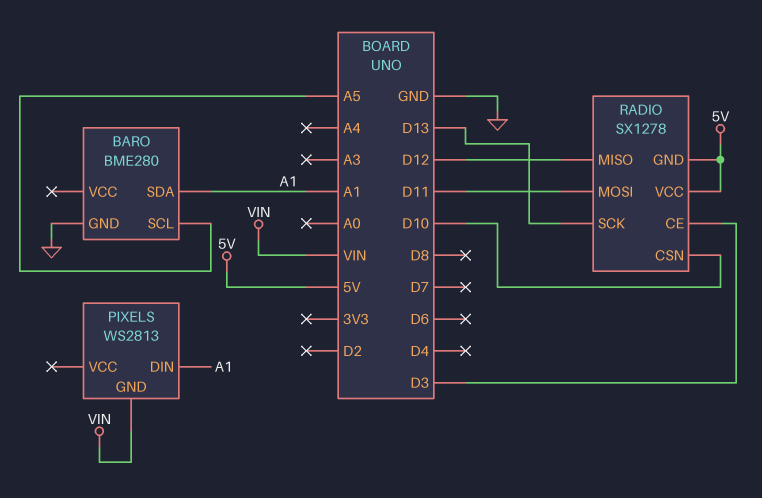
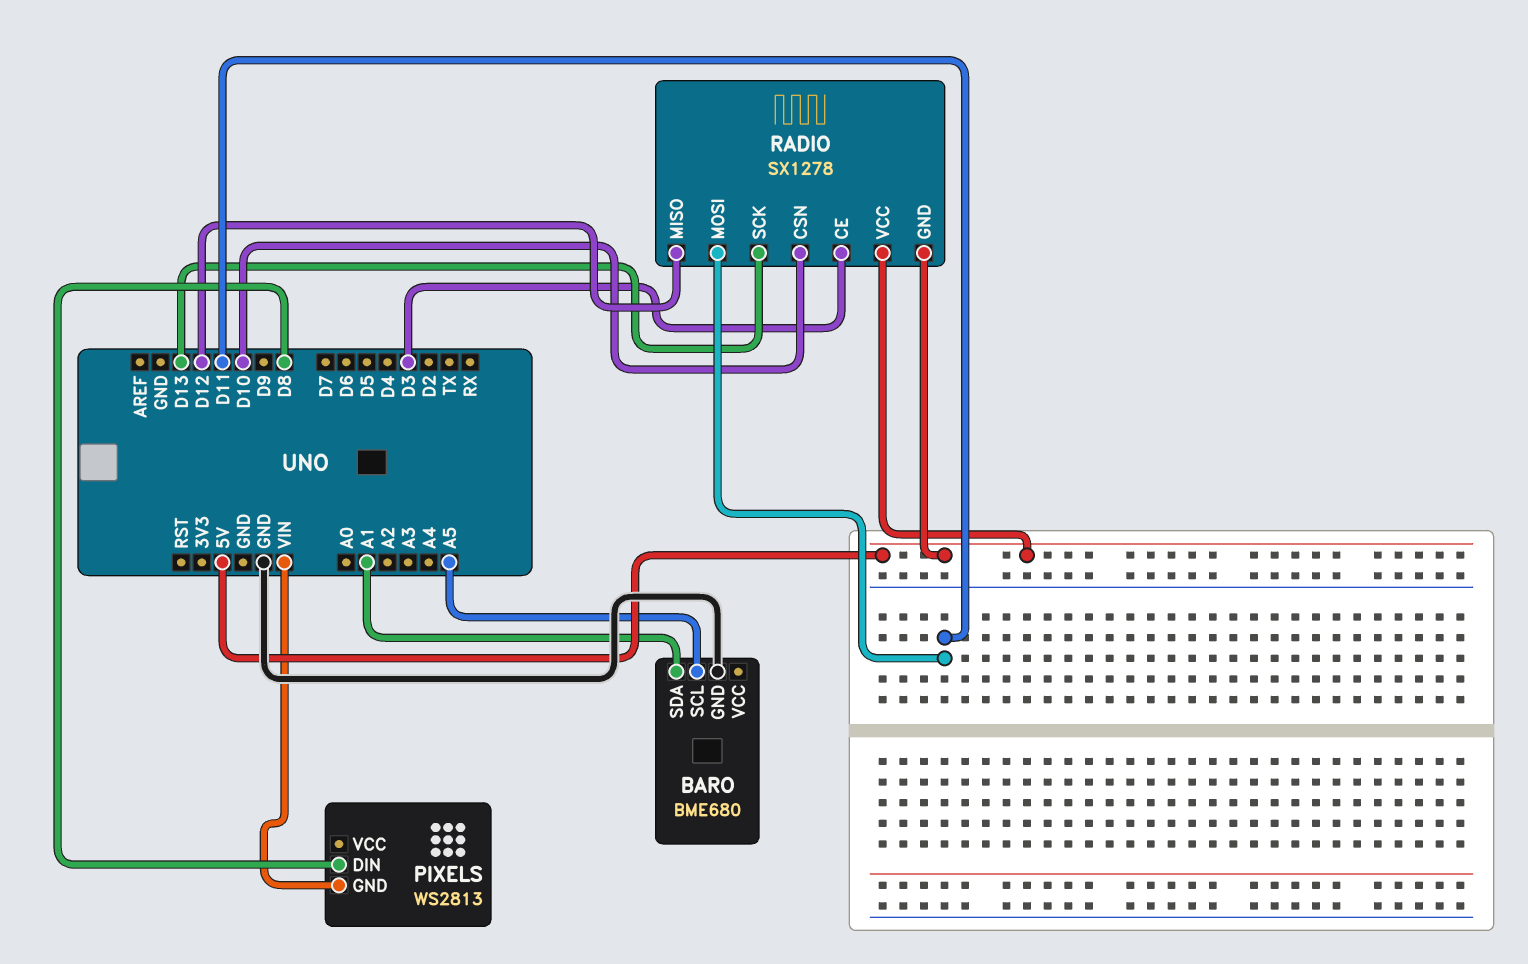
BARO: BME280 -> BME680
PIXELS pin DIN: A1 -> D8

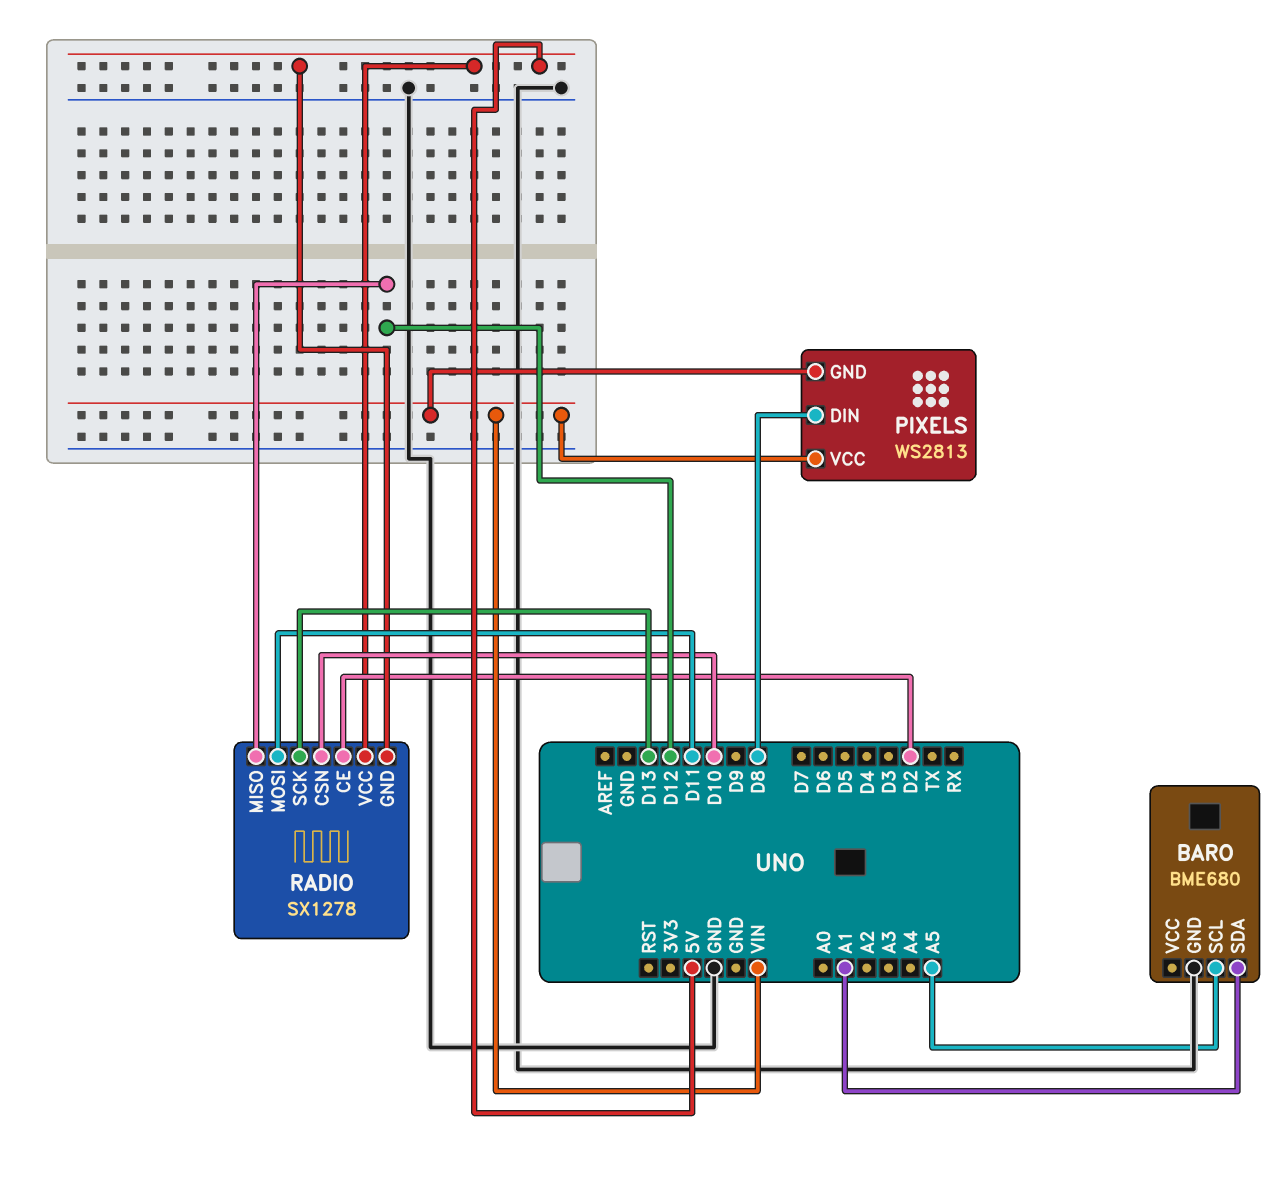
PIXELS pin VCC: none -> VIN
RADIO pin CE: D3 -> D2

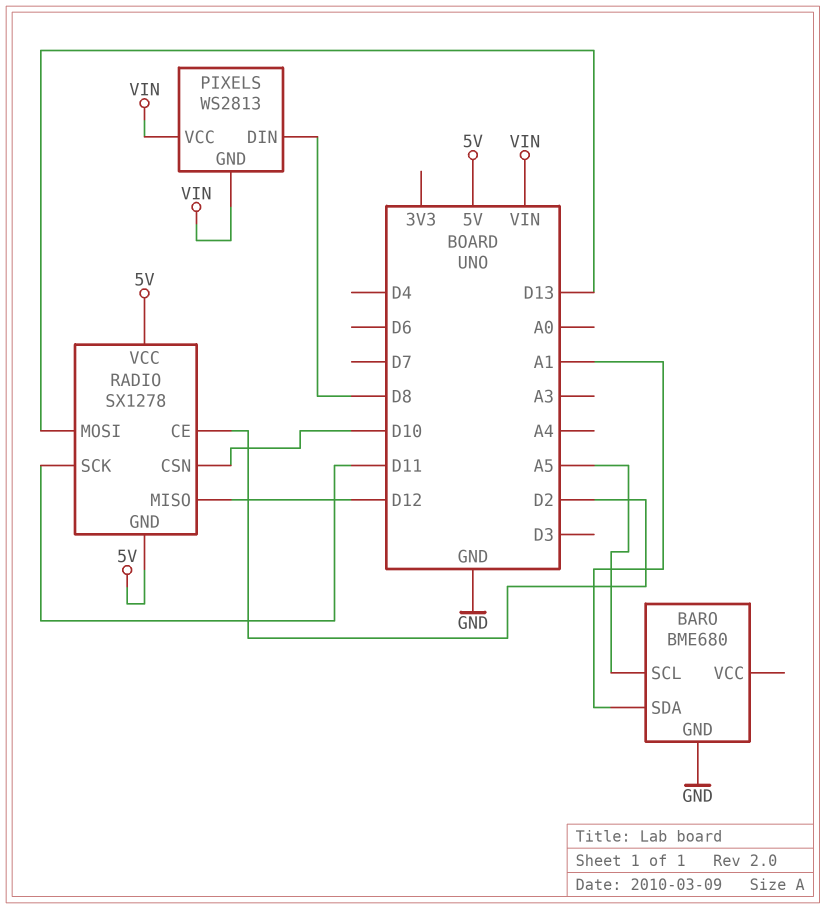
RADIO pin MOSI: D11 -> D13
RADIO pin SCK: D13 -> D11

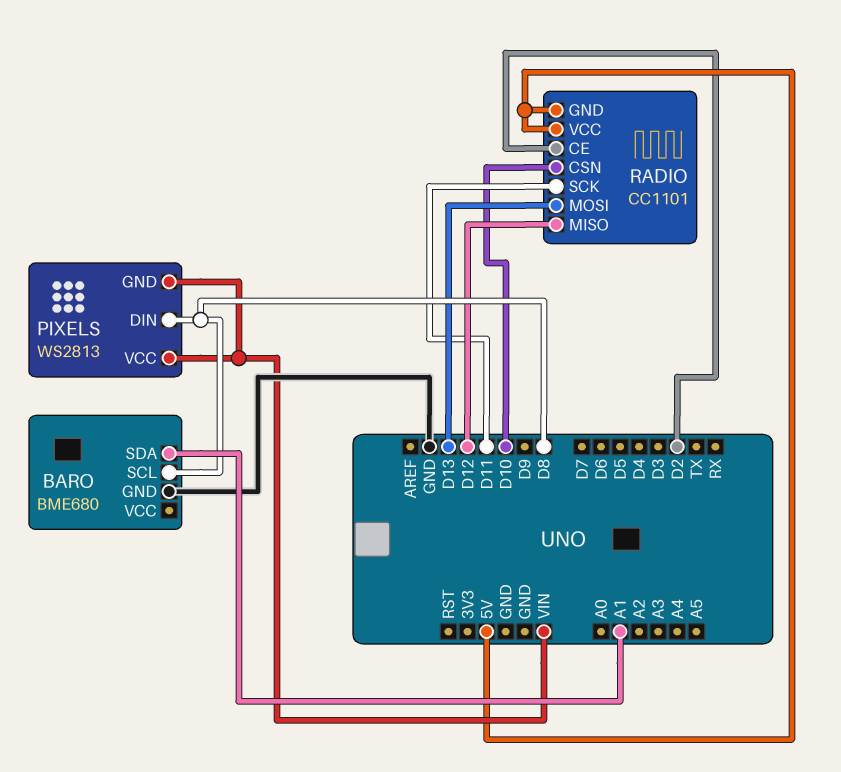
BARO pin SCL: A5 -> D8
RADIO: SX1278 -> CC1101

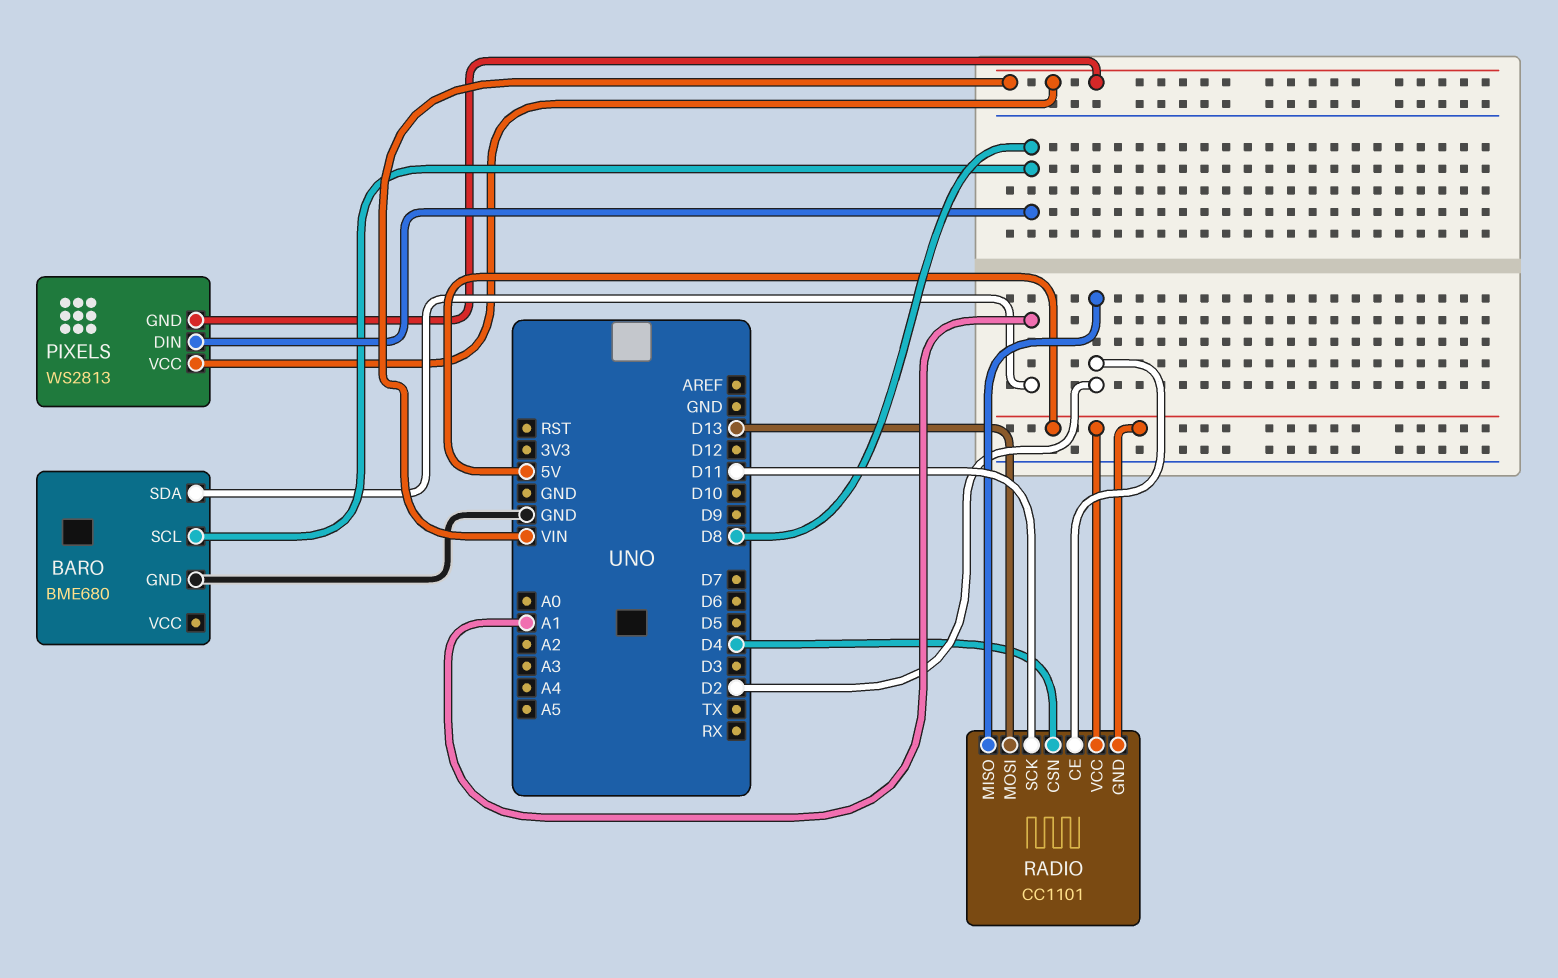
RADIO pin CSN: D10 -> D4
RADIO pin MISO: D12 -> D2

